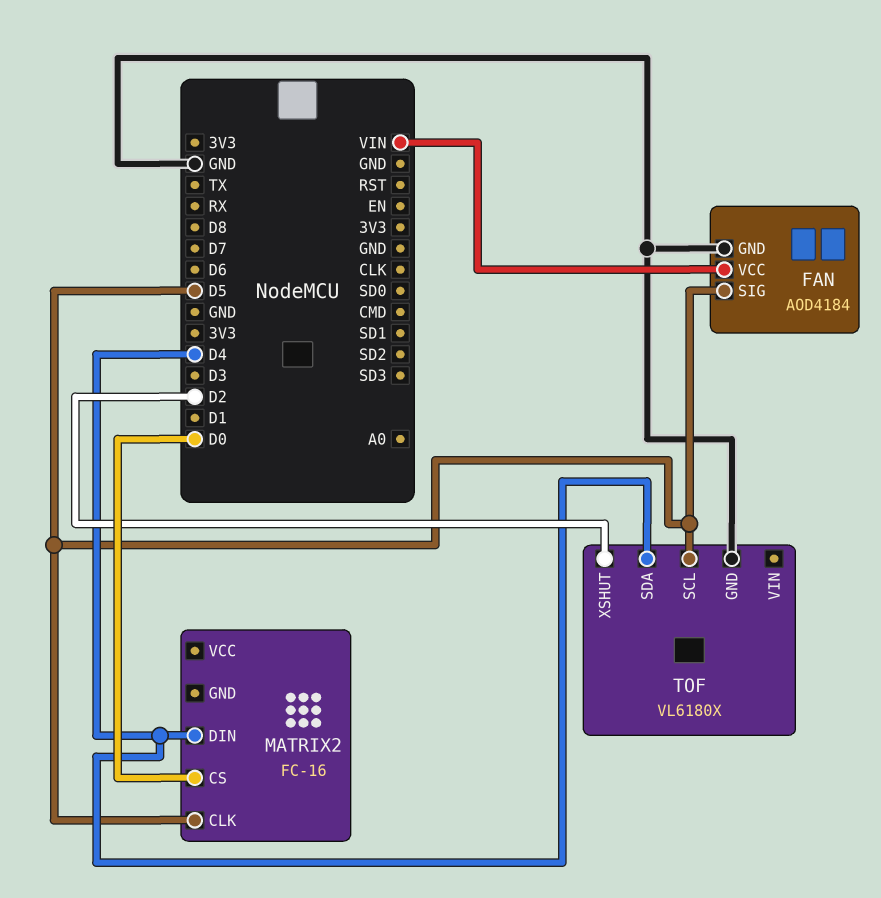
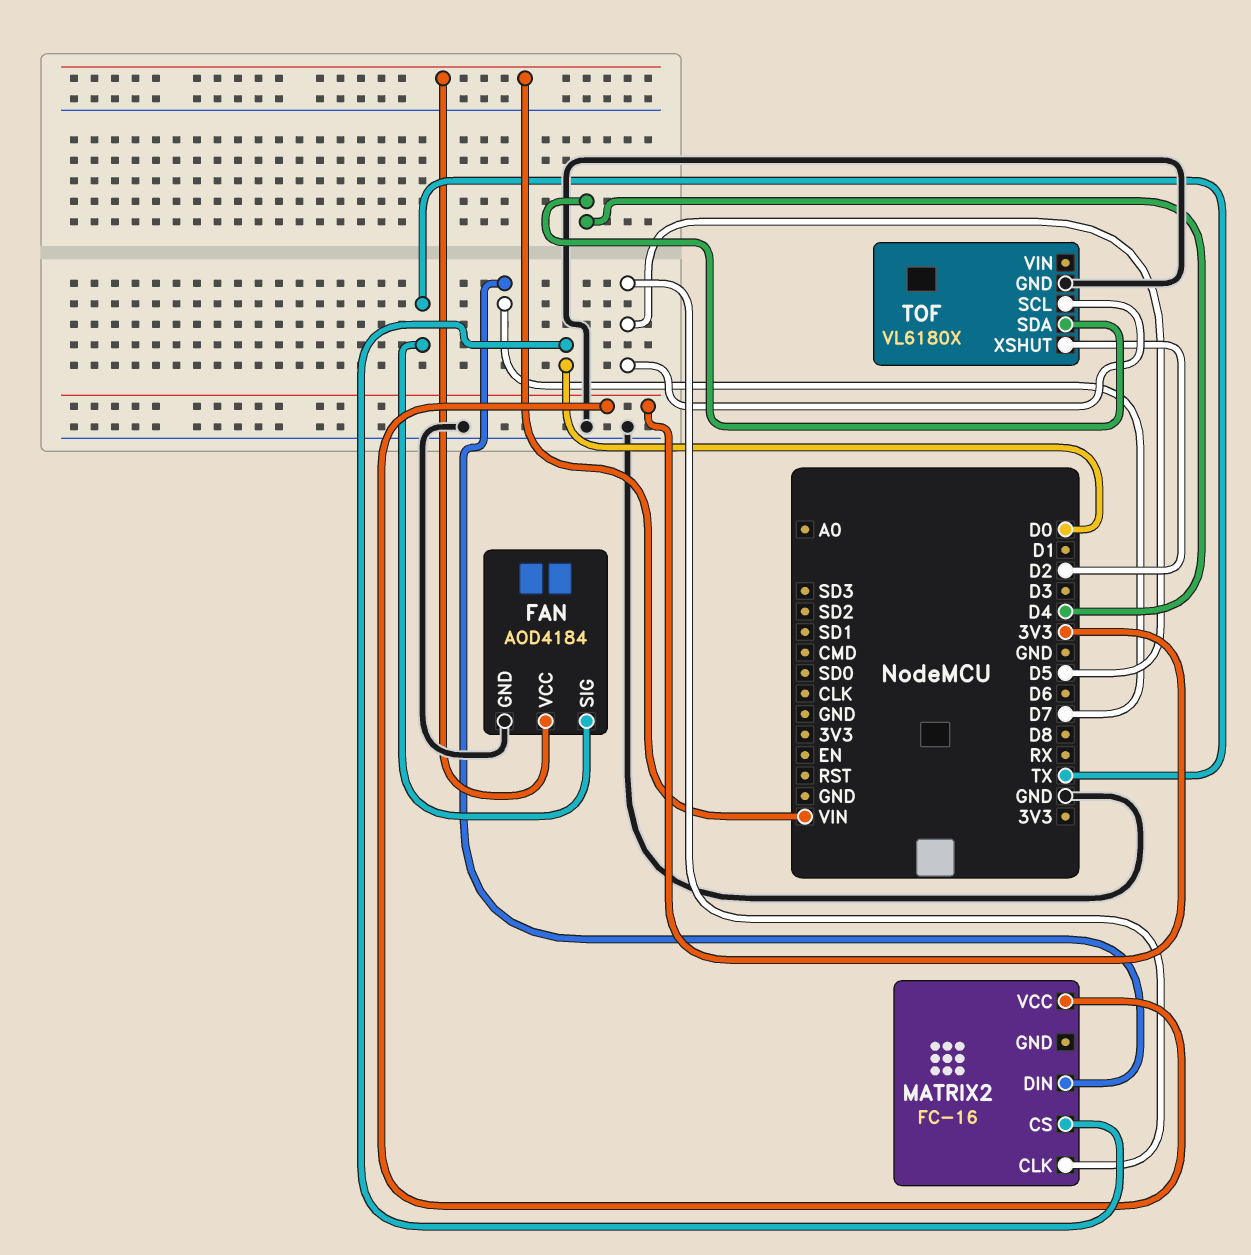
FAN pin SIG: D5 -> TX
MATRIX2 pin DIN: D4 -> D7
MATRIX2 pin VCC: none -> 3V3

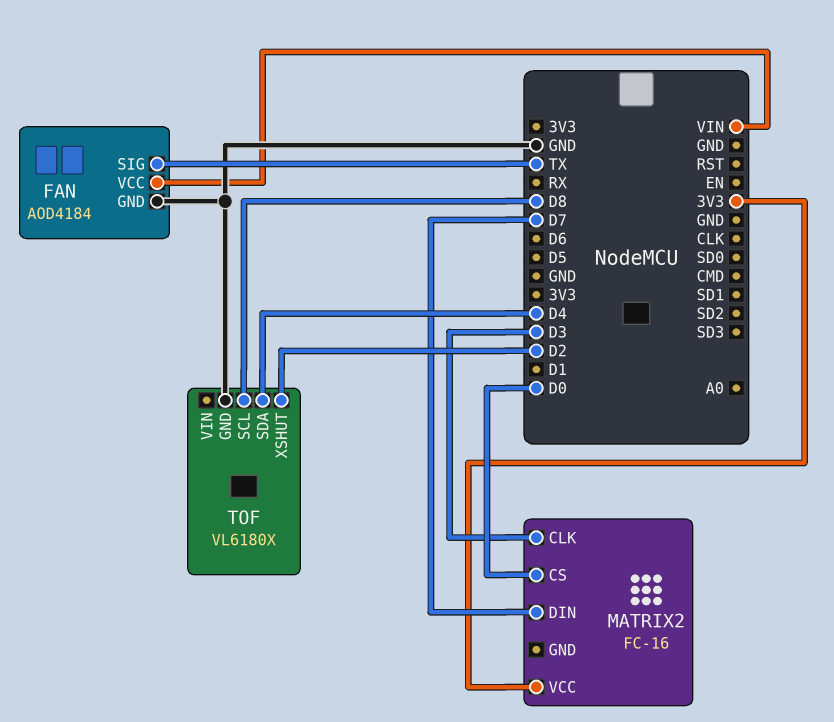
MATRIX2 pin CLK: D5 -> D3
TOF pin SCL: D5 -> D8

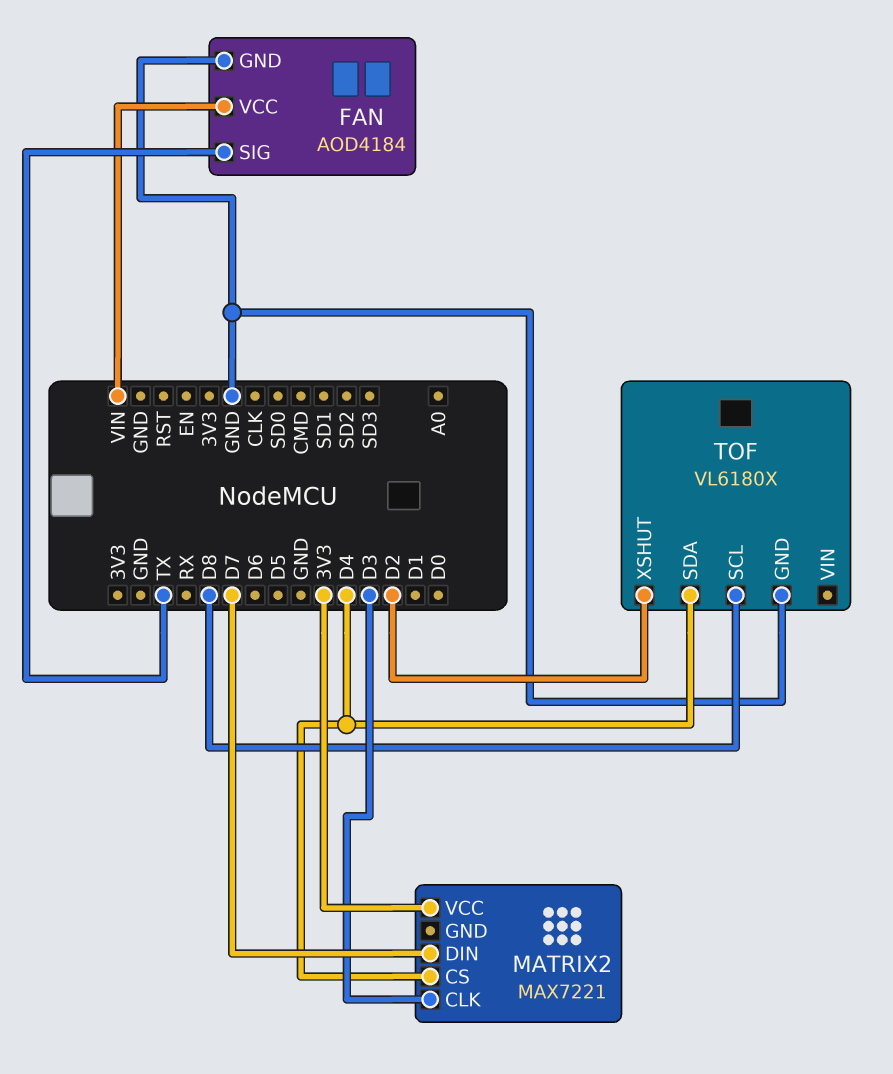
MATRIX2: FC-16 -> MAX7221
MATRIX2 pin CS: D0 -> D4

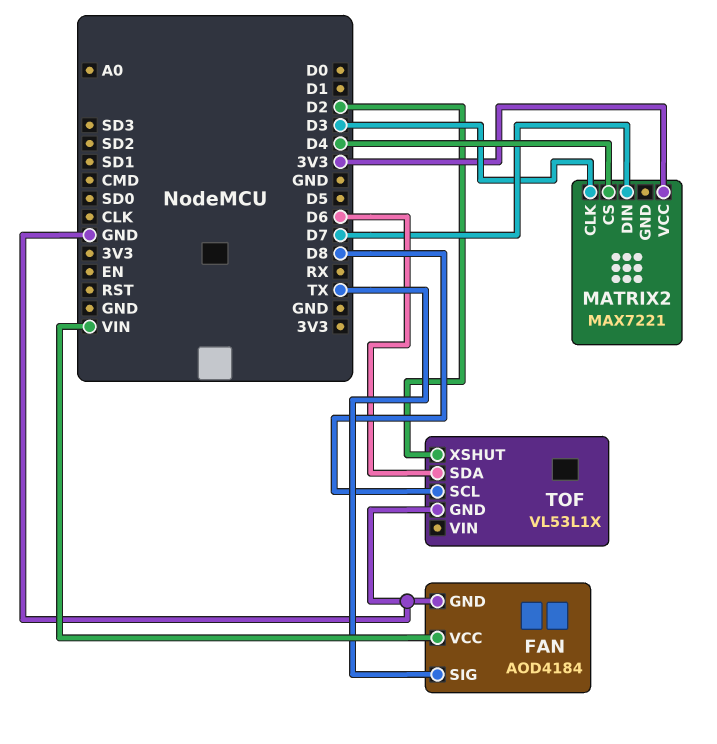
TOF: VL6180X -> VL53L1X
TOF pin SDA: D4 -> D6

